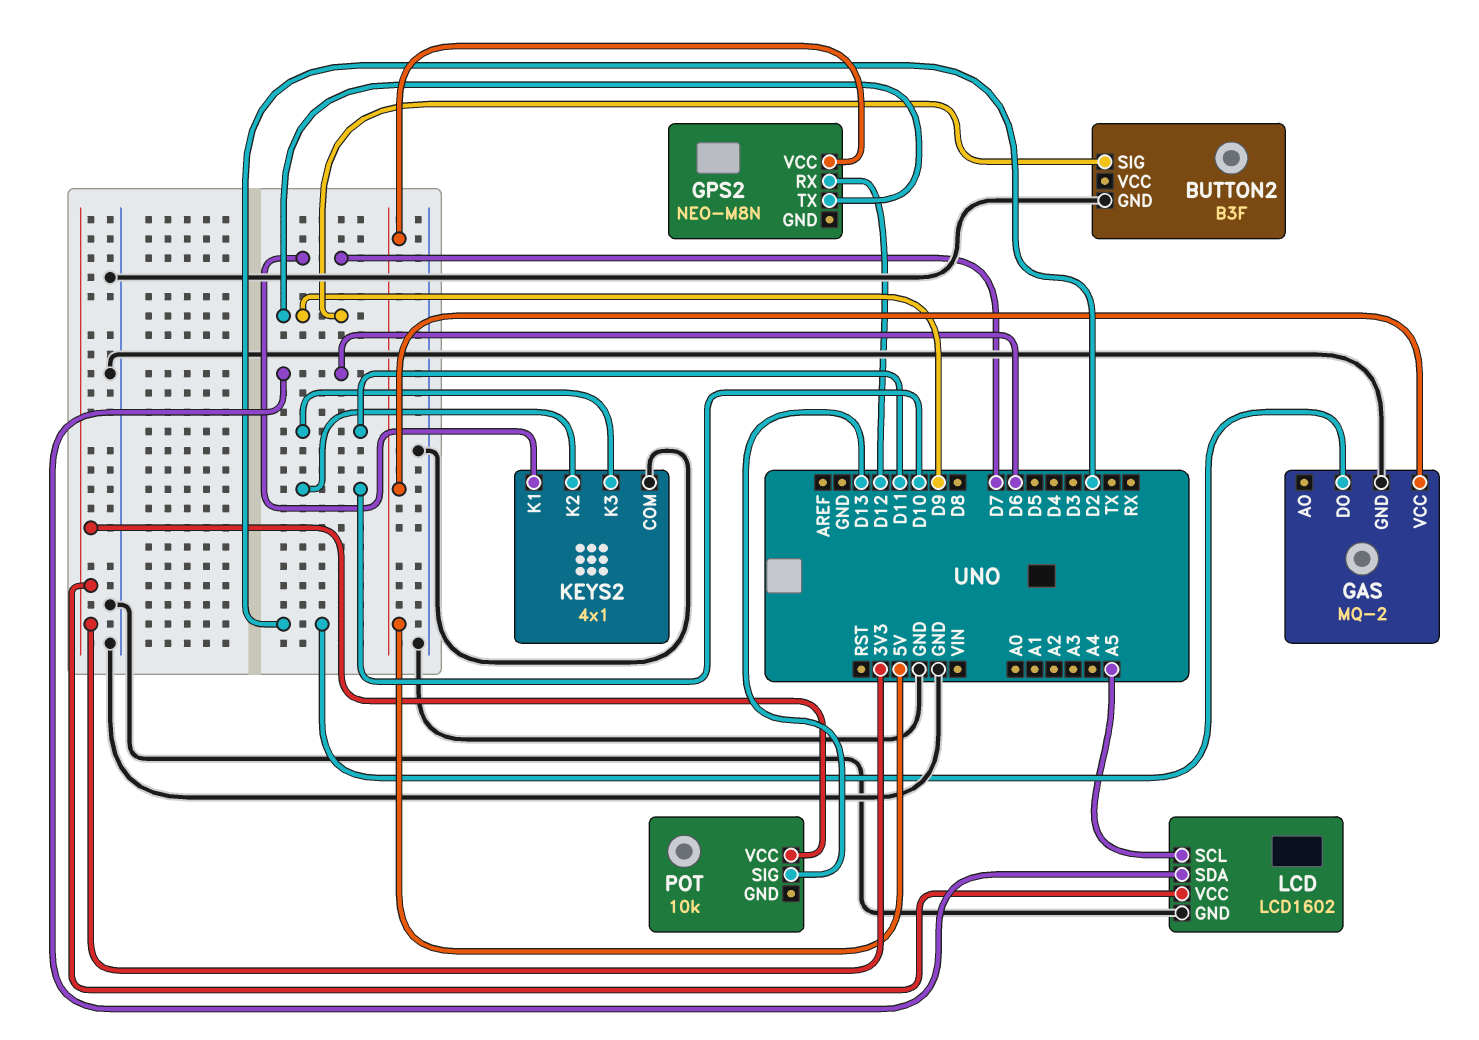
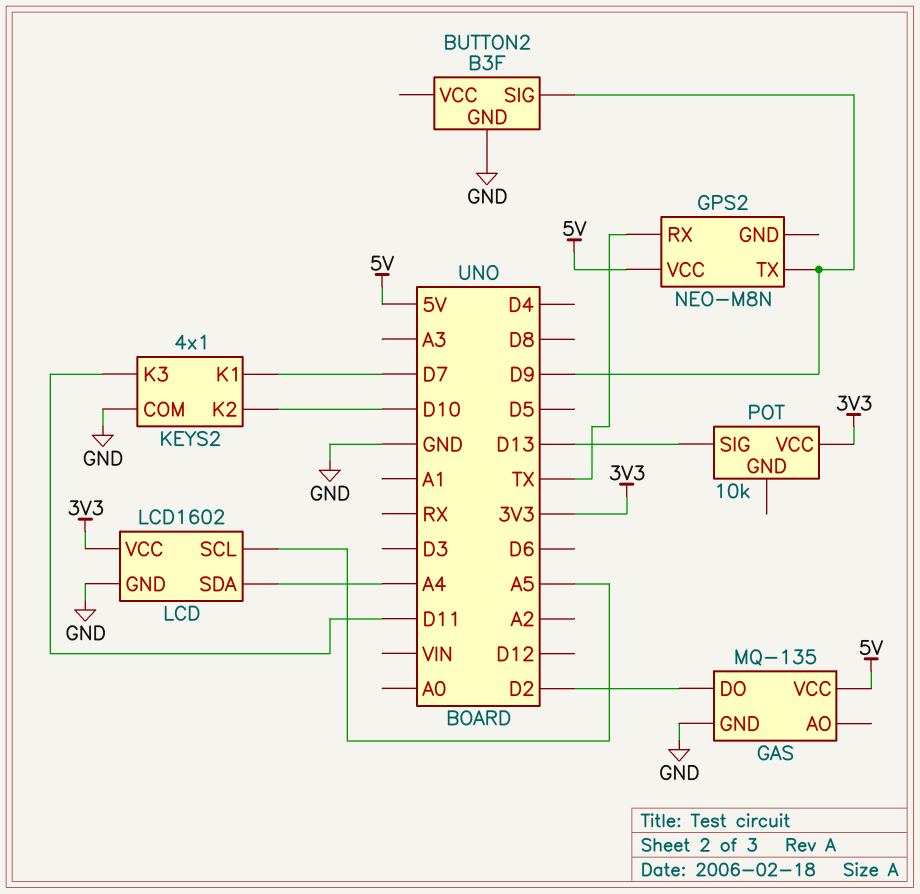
GAS: MQ-2 -> MQ-135
GPS2 pin RX: D12 -> TX
LCD pin SDA: D6 -> A4

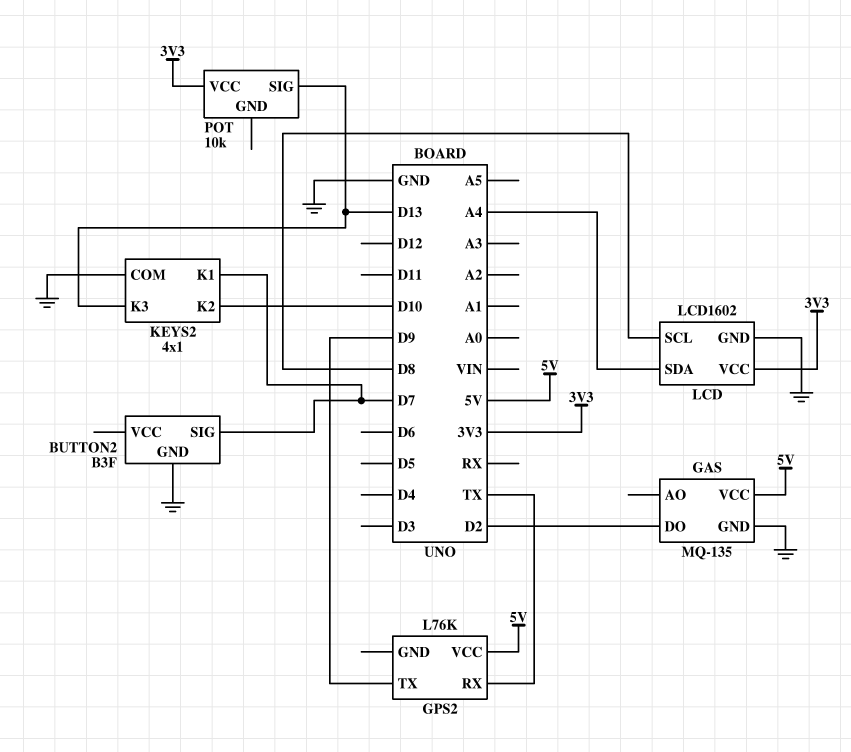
BUTTON2 pin SIG: D9 -> D7
GPS2: NEO-M8N -> L76K
KEYS2 pin K3: D11 -> D13
LCD pin SCL: A5 -> D8

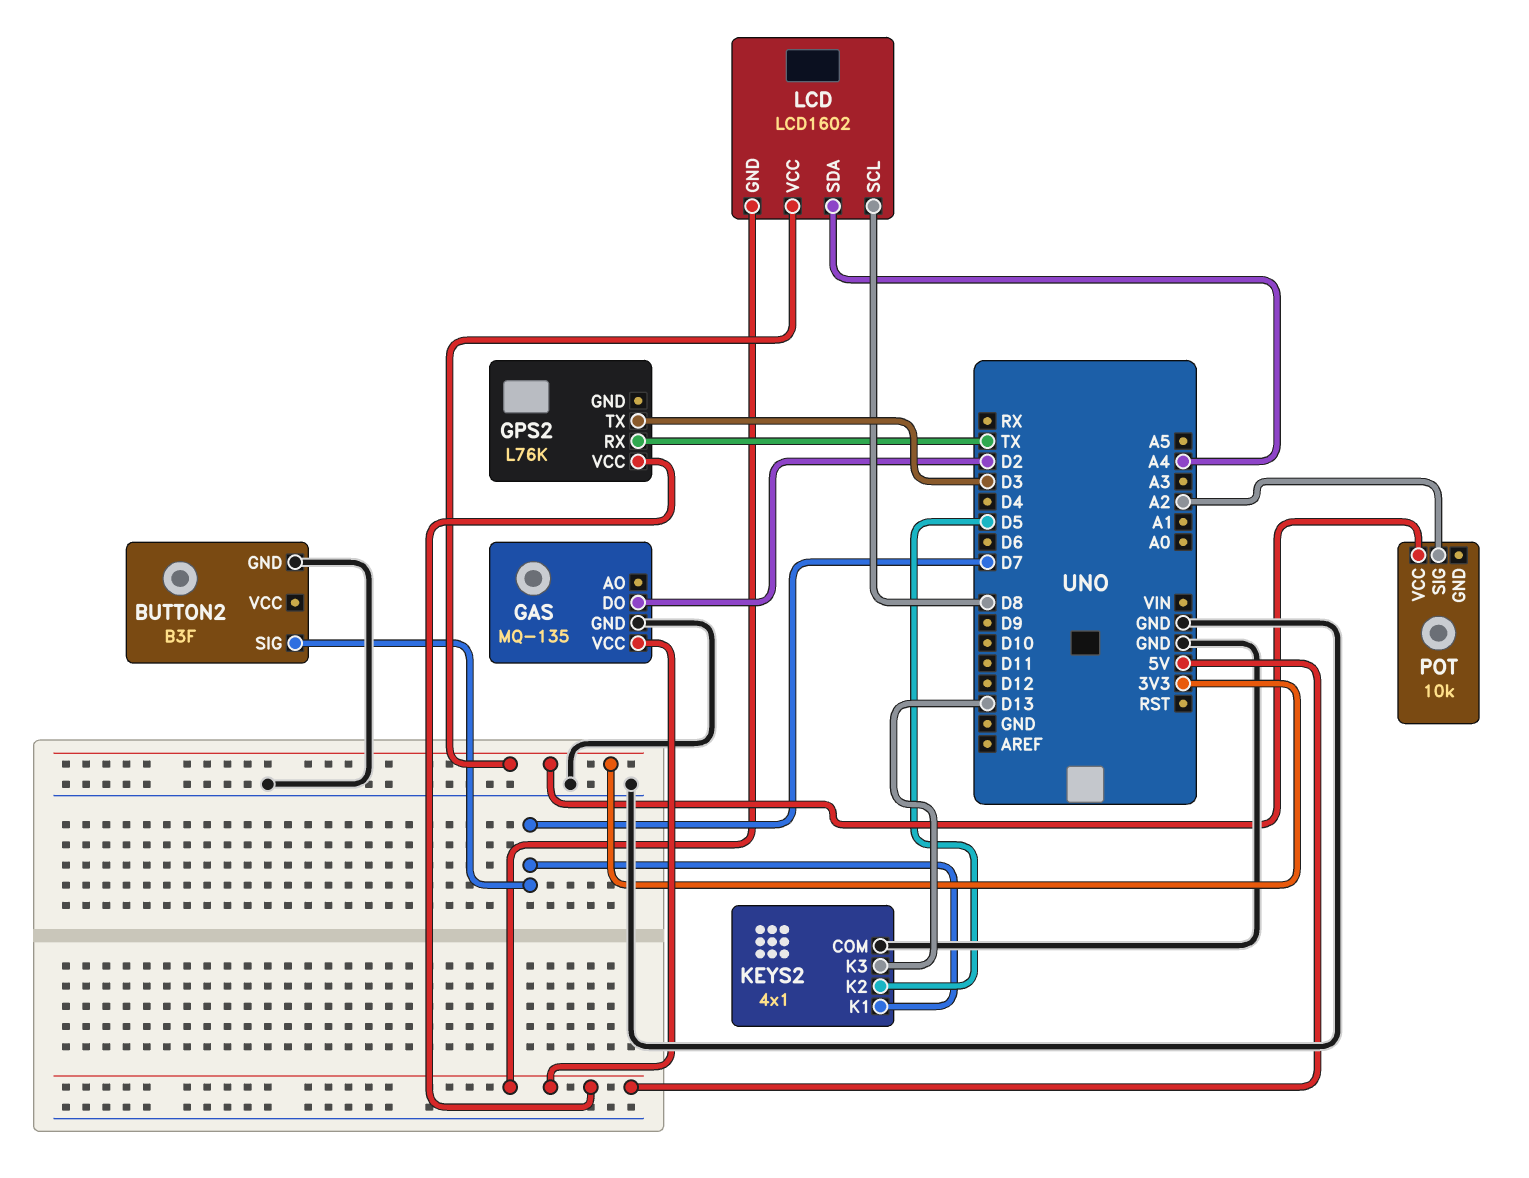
GPS2 pin TX: D9 -> D3
KEYS2 pin K2: D10 -> D5
LCD pin GND: GND -> 5V
POT pin SIG: D13 -> A2

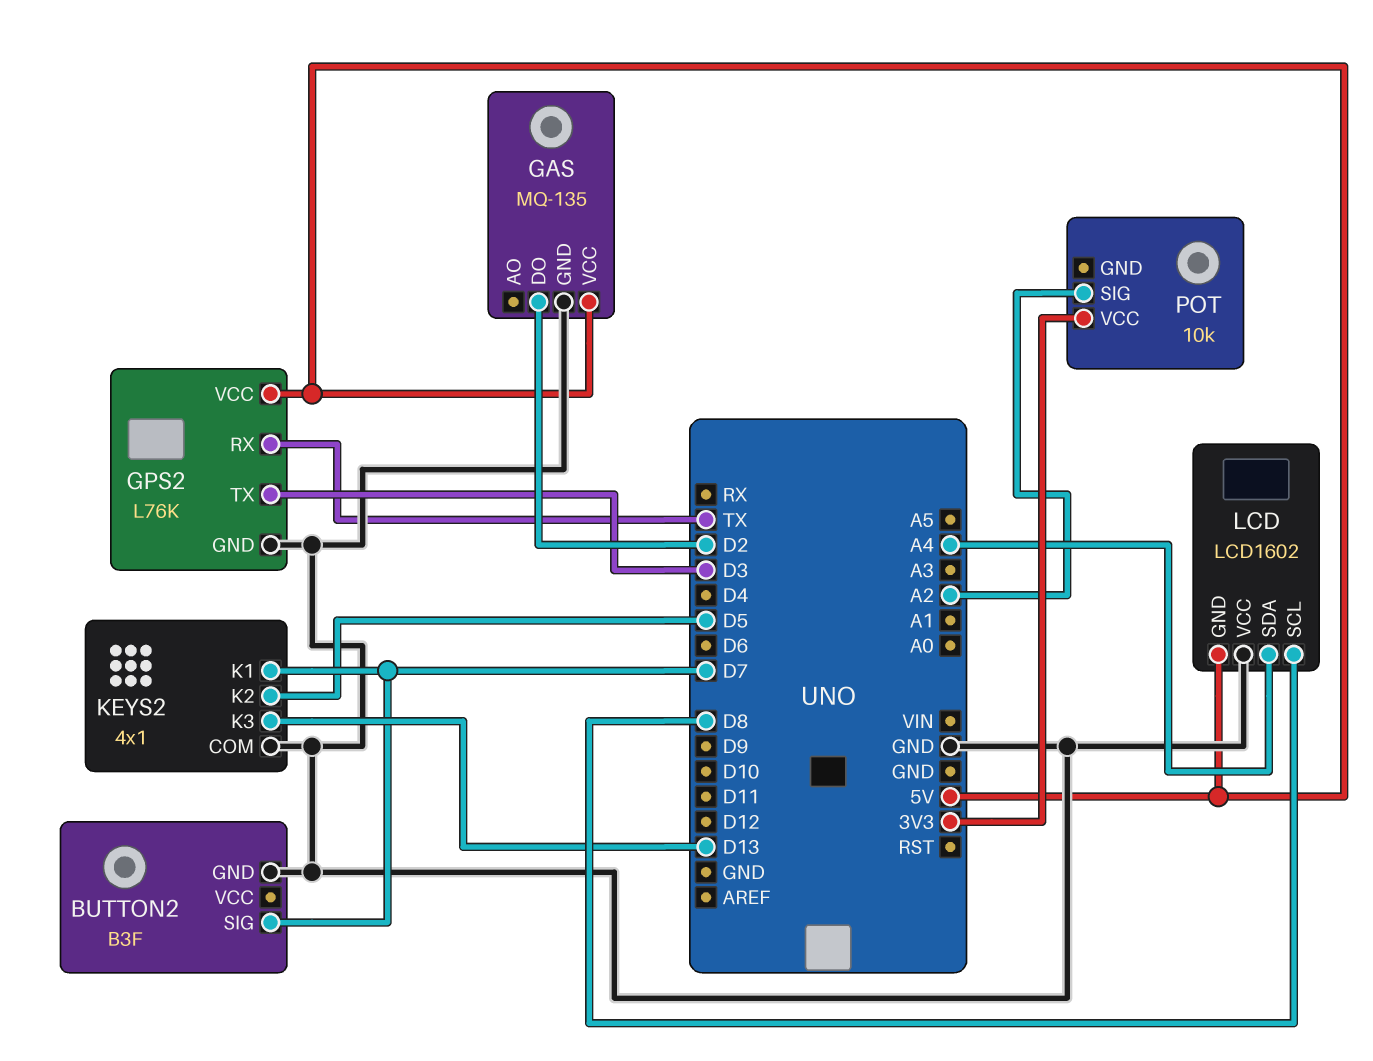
GPS2 pin GND: none -> GND
LCD pin VCC: 3V3 -> GND

